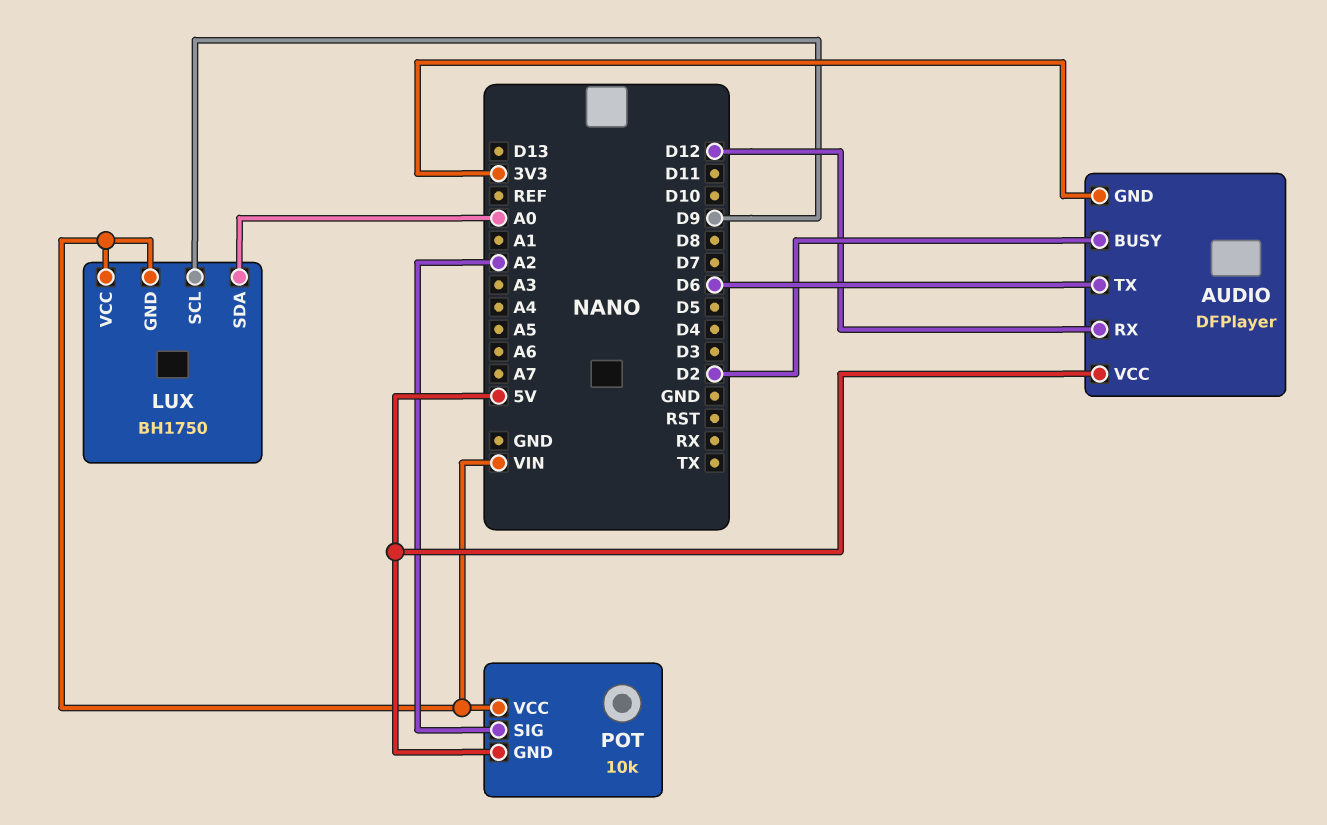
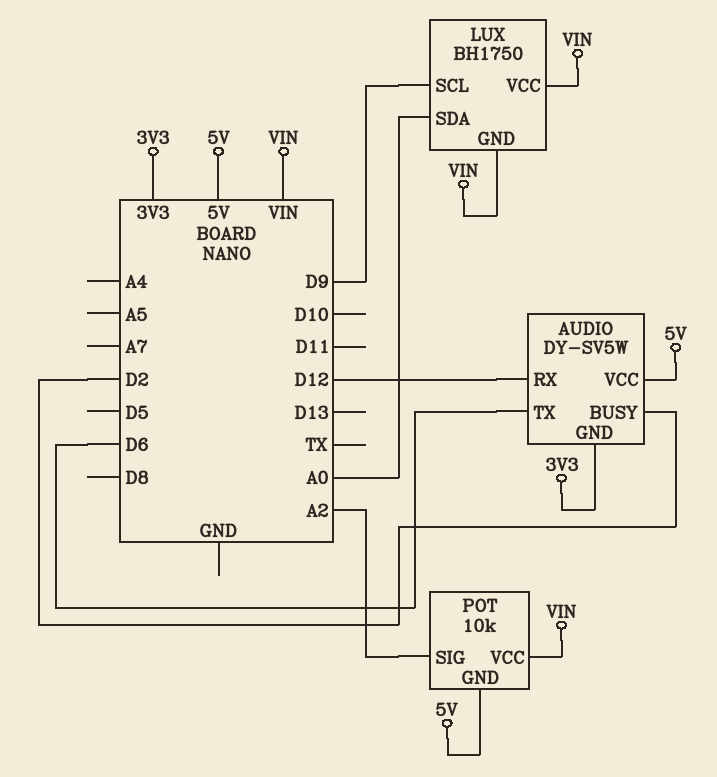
AUDIO: DFPlayer -> DY-SV5W

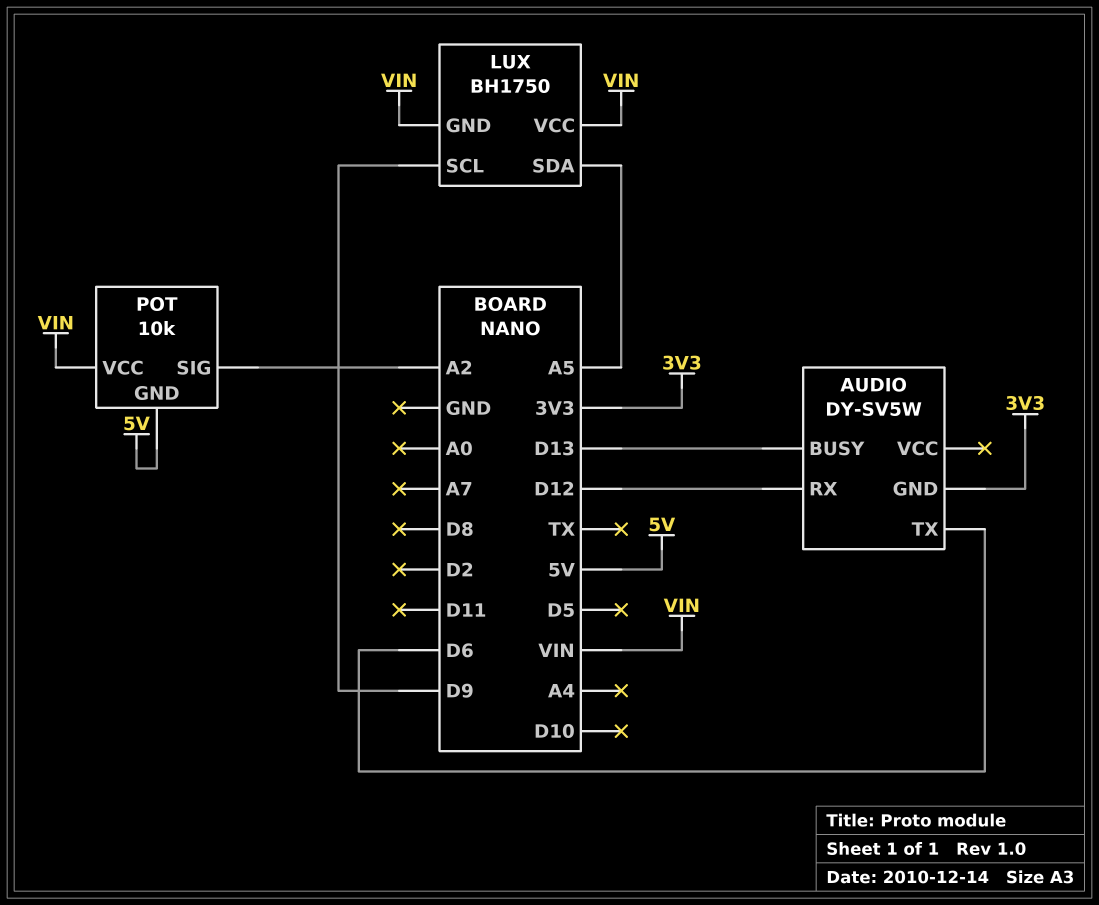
AUDIO pin BUSY: D2 -> D13
AUDIO pin VCC: 5V -> none
LUX pin SDA: A0 -> A5

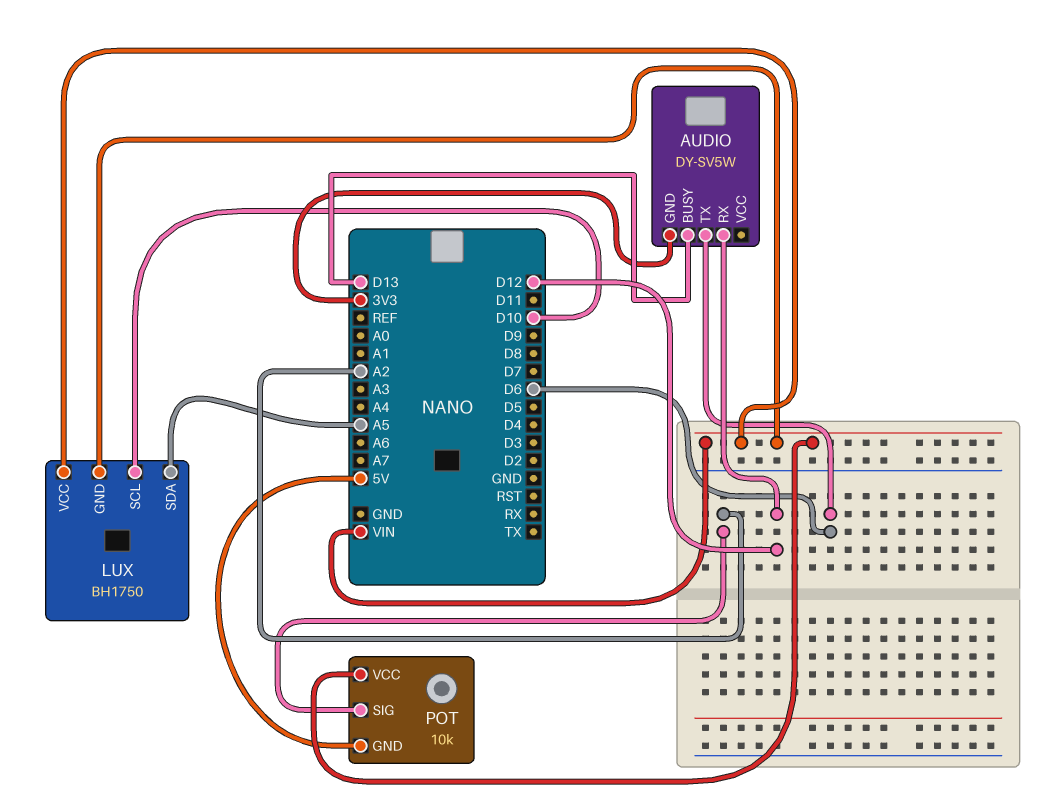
LUX pin SCL: D9 -> D10

